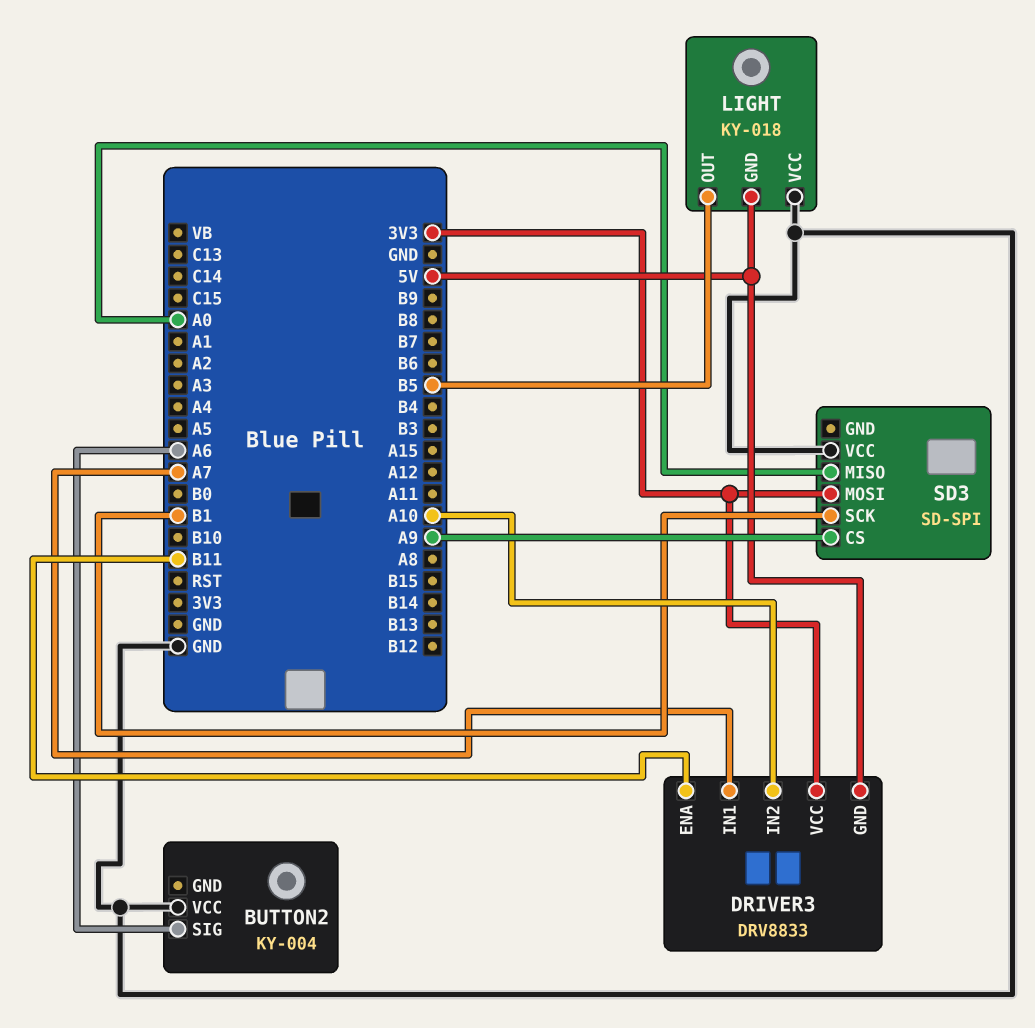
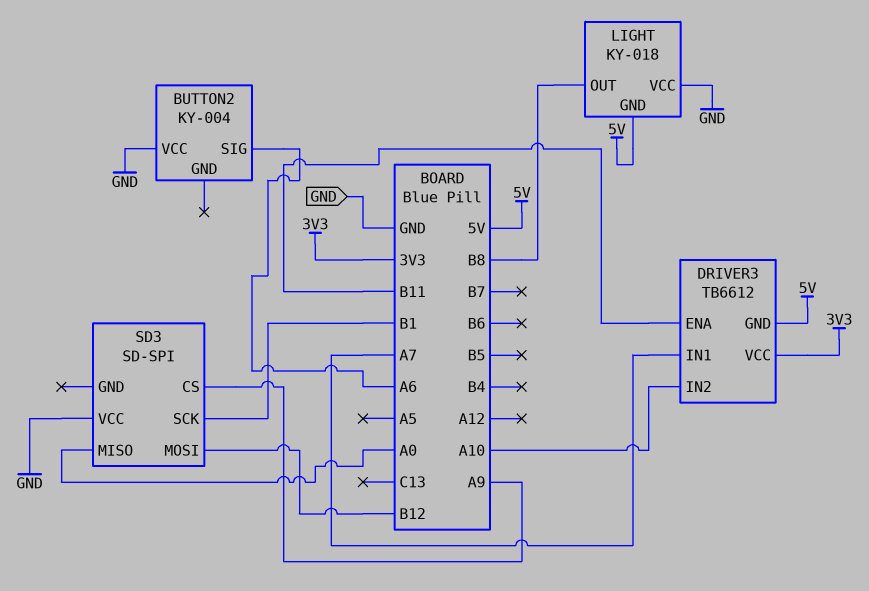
DRIVER3: DRV8833 -> TB6612
LIGHT pin OUT: B5 -> B8
SD3 pin MOSI: 3V3 -> B12

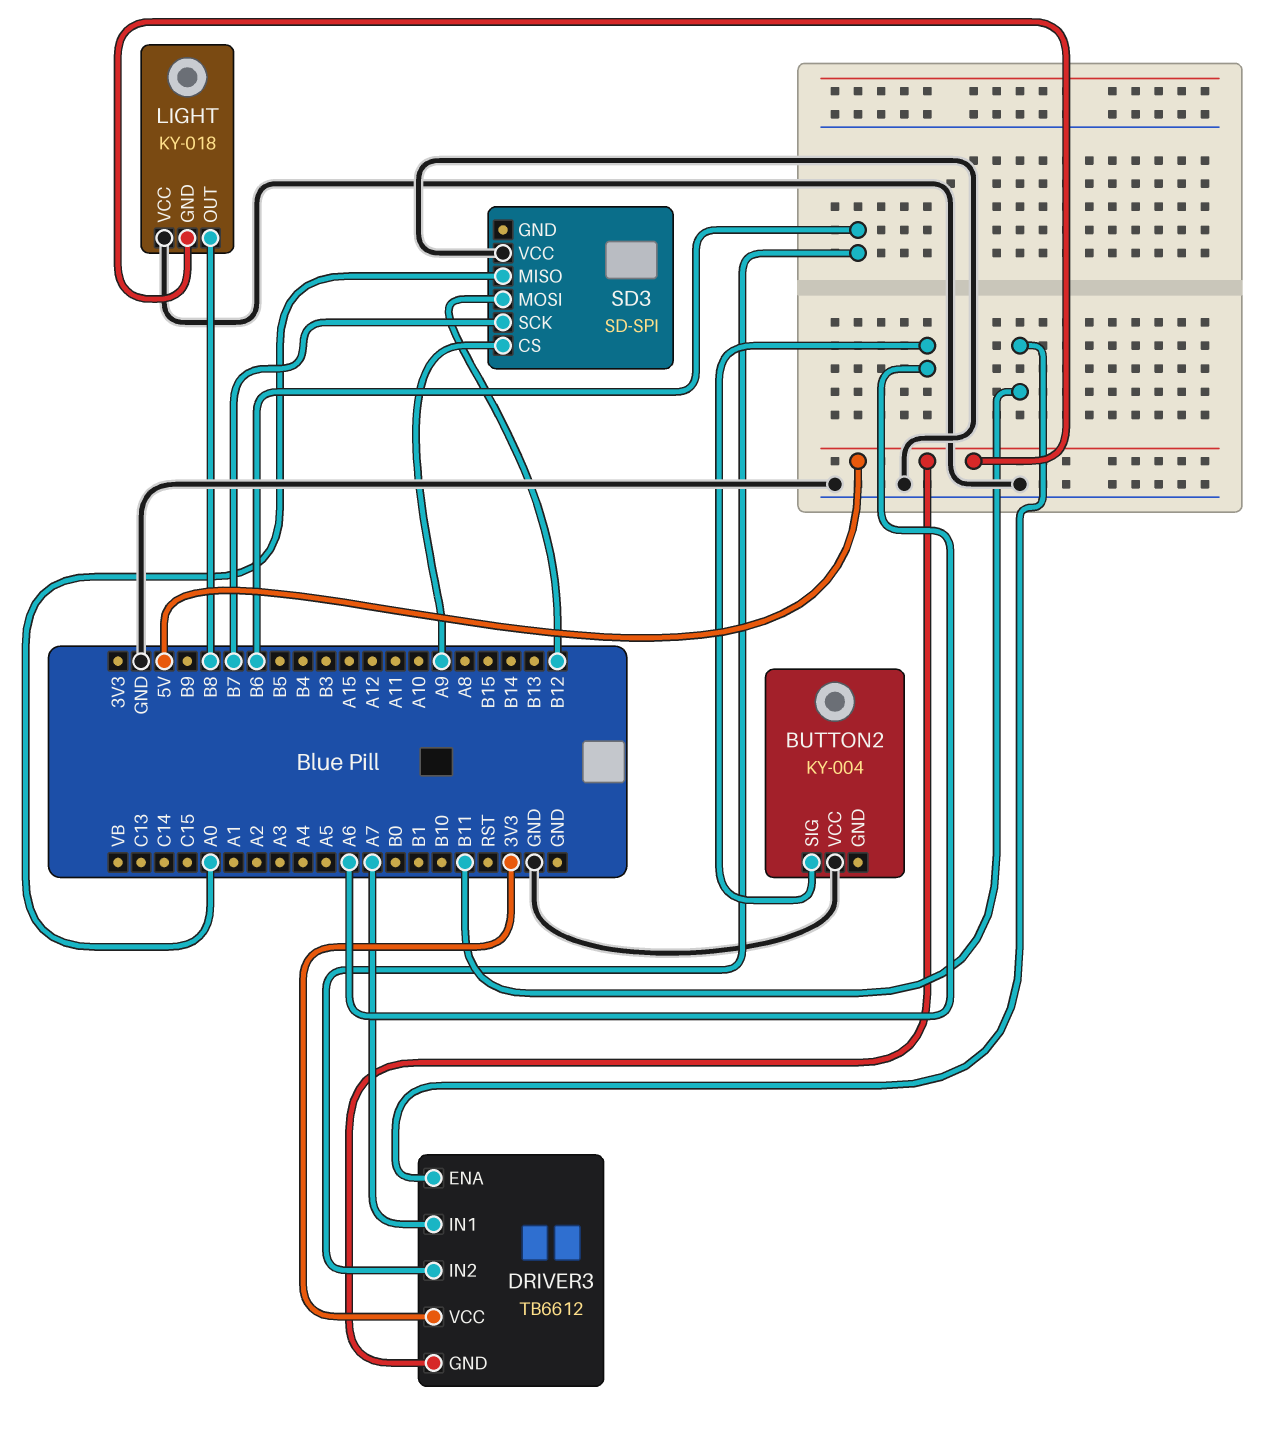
DRIVER3 pin IN2: A10 -> B6
SD3 pin SCK: B1 -> B7

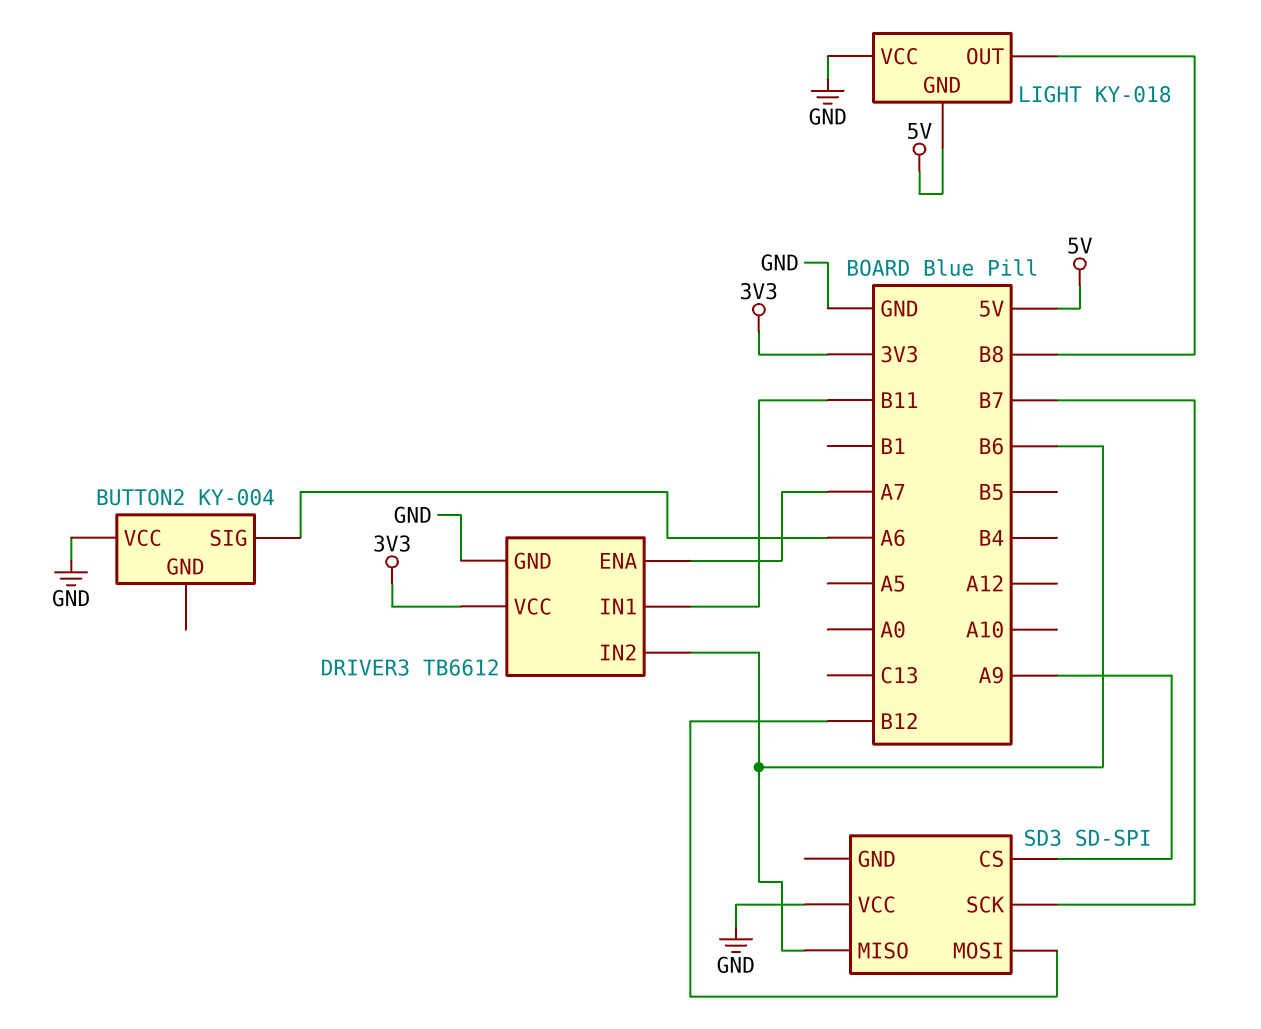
DRIVER3 pin ENA: B11 -> A7
DRIVER3 pin GND: 5V -> GND
DRIVER3 pin IN1: A7 -> B11
SD3 pin MISO: A0 -> B6

